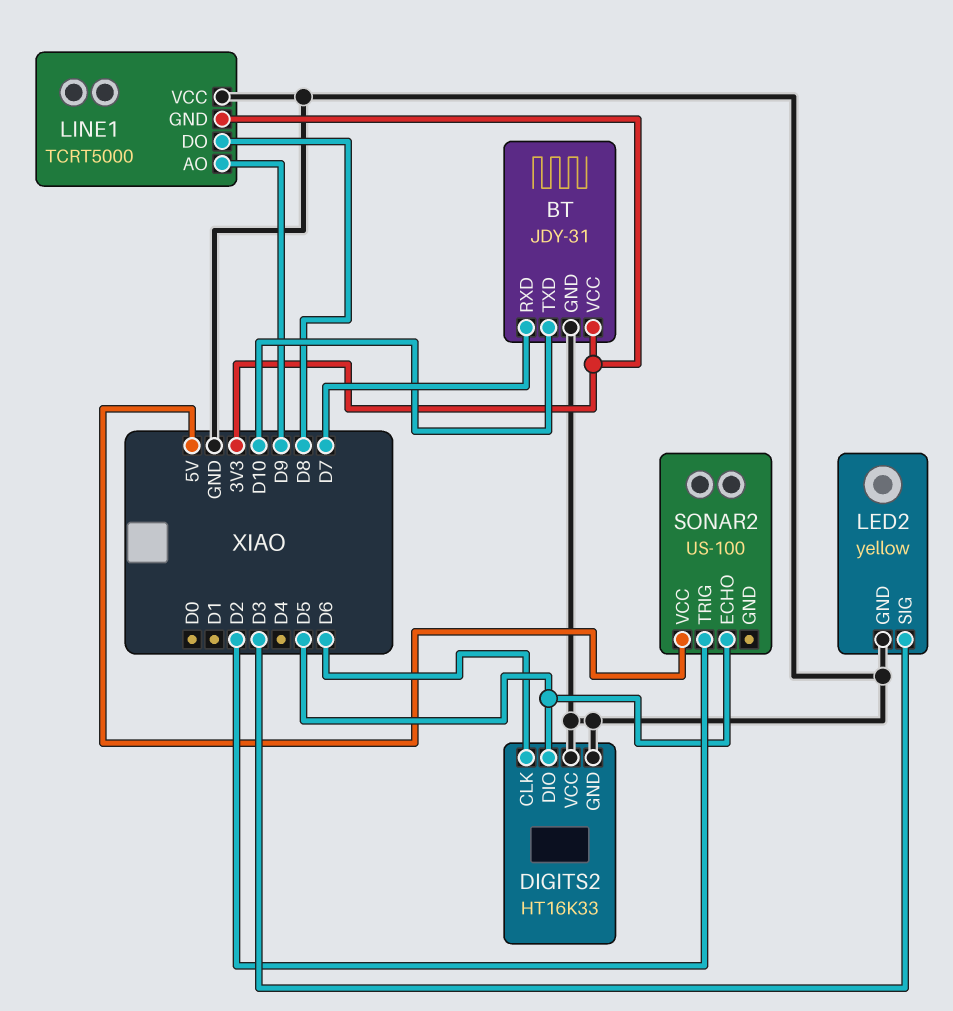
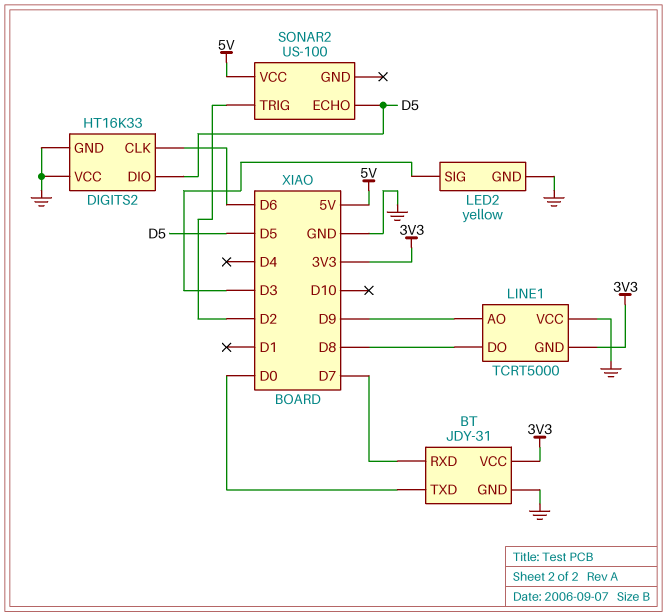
BT pin TXD: D10 -> D0

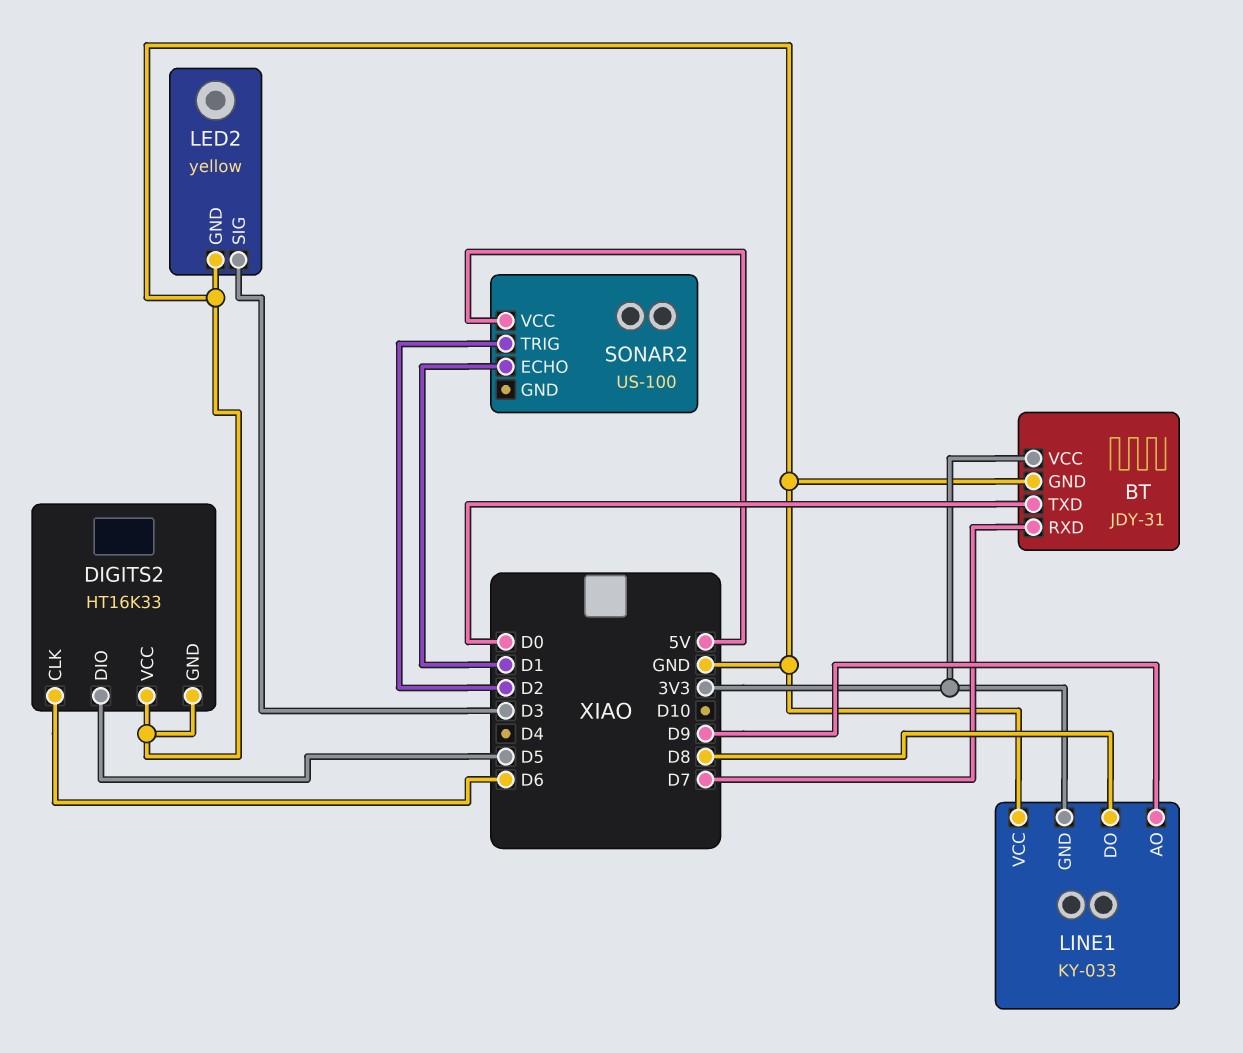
LINE1: TCRT5000 -> KY-033
SONAR2 pin ECHO: D5 -> D1

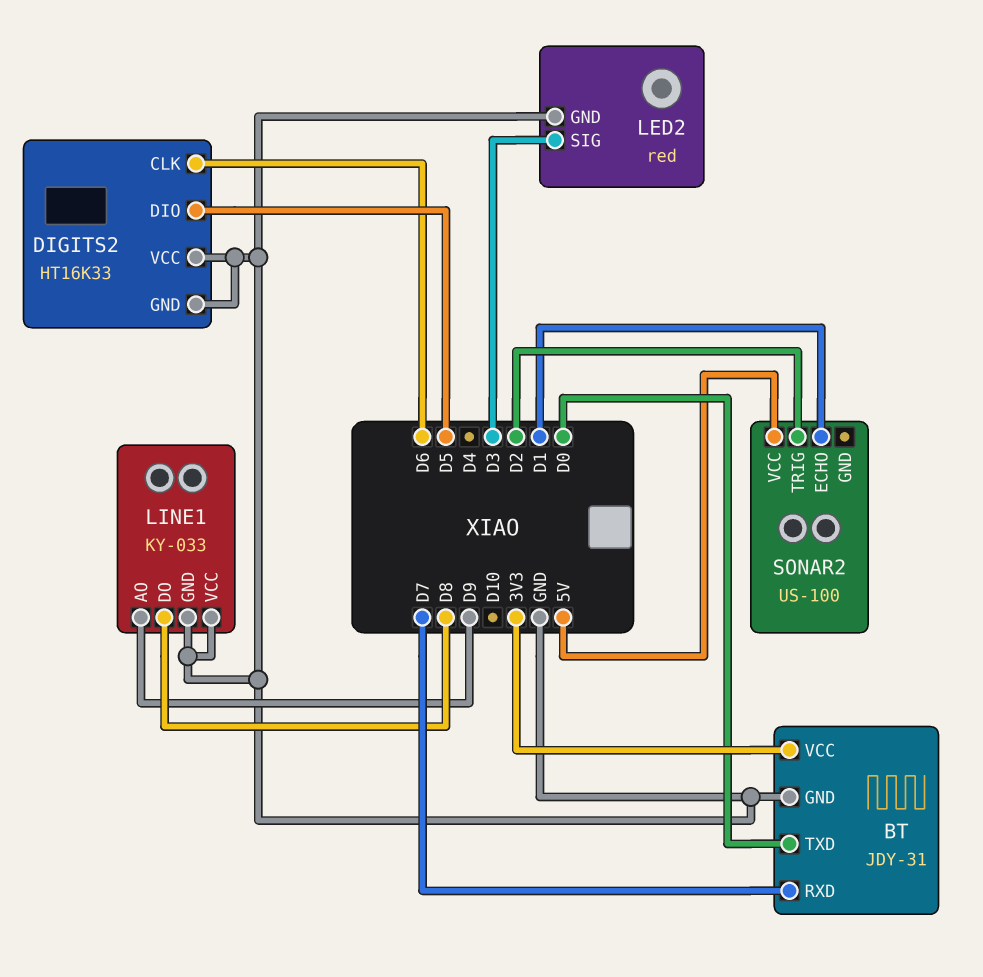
LED2: yellow -> red
LINE1 pin GND: 3V3 -> GND

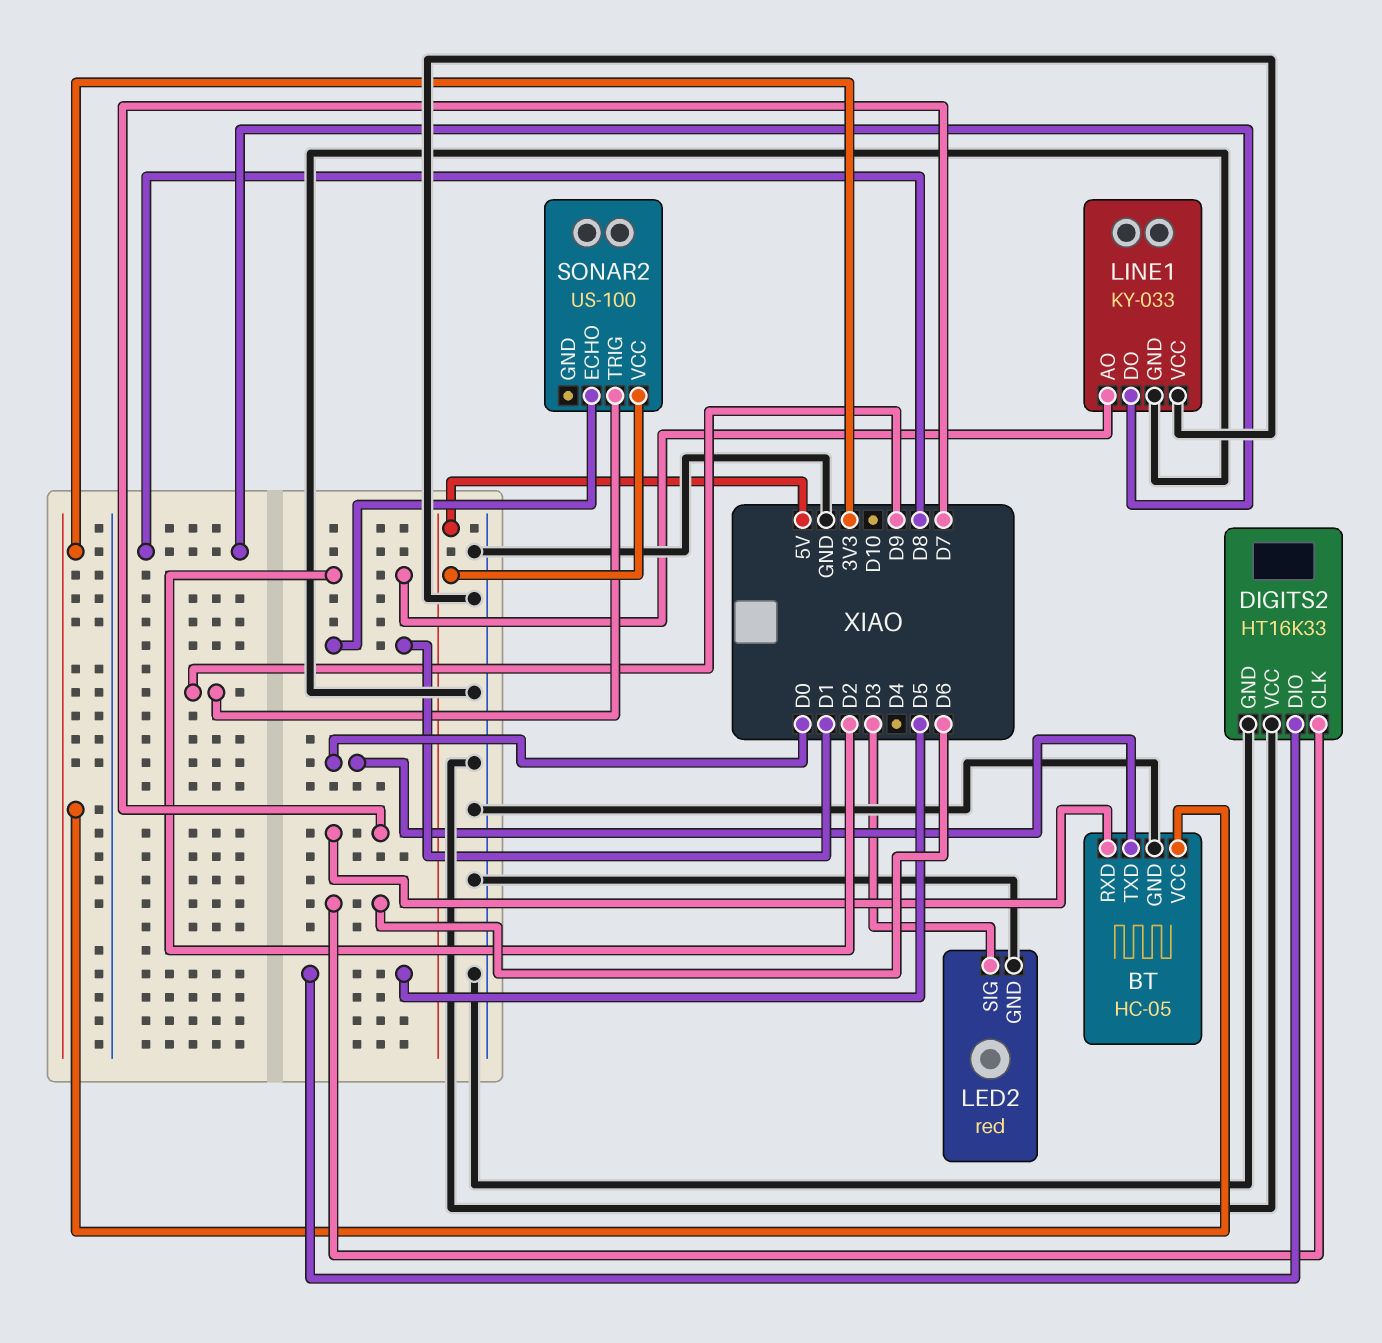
BT: JDY-31 -> HC-05
LINE1 pin AO: D9 -> D2
SONAR2 pin TRIG: D2 -> D9

